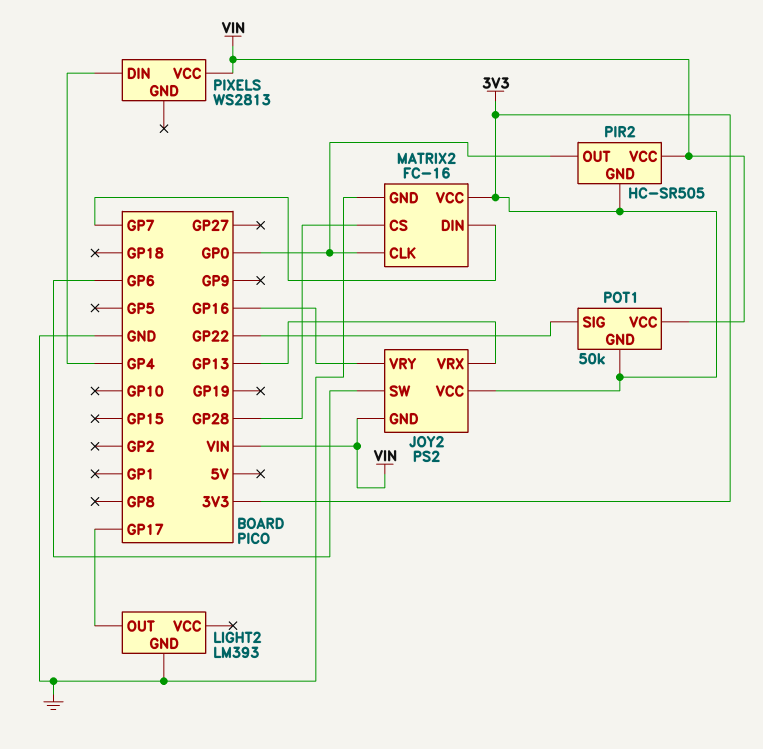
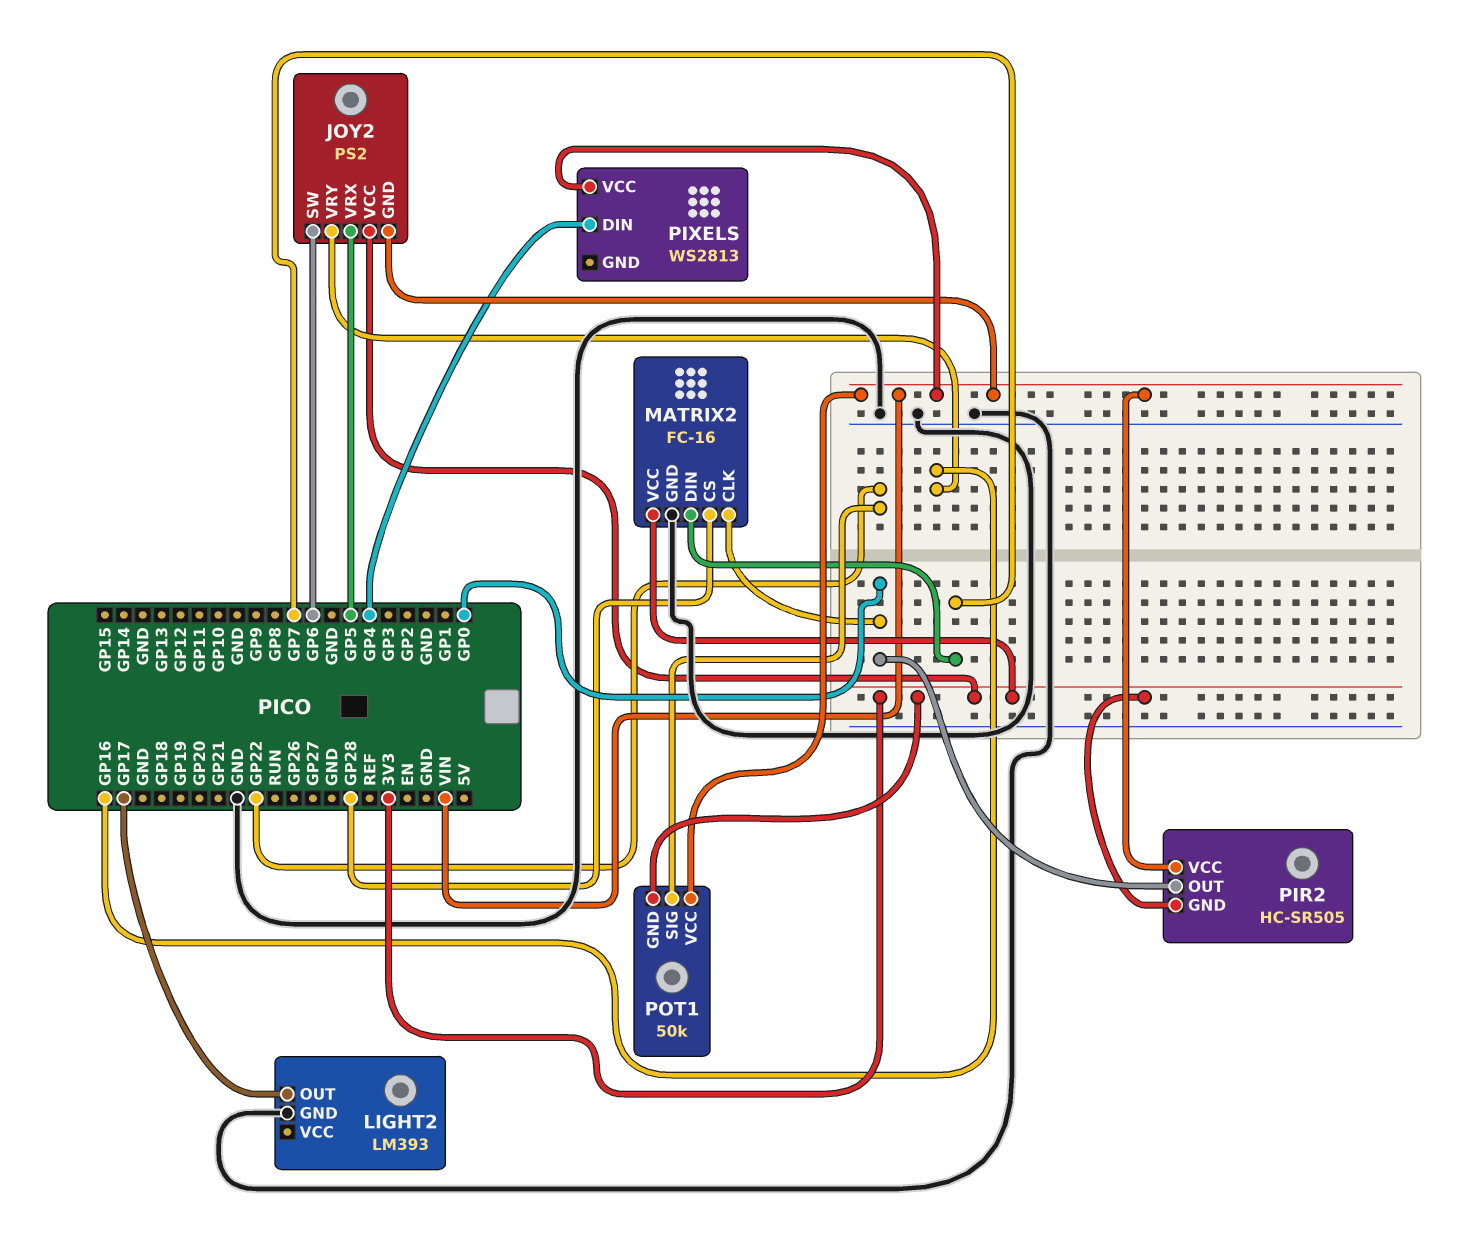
JOY2 pin VRX: GP13 -> GP5

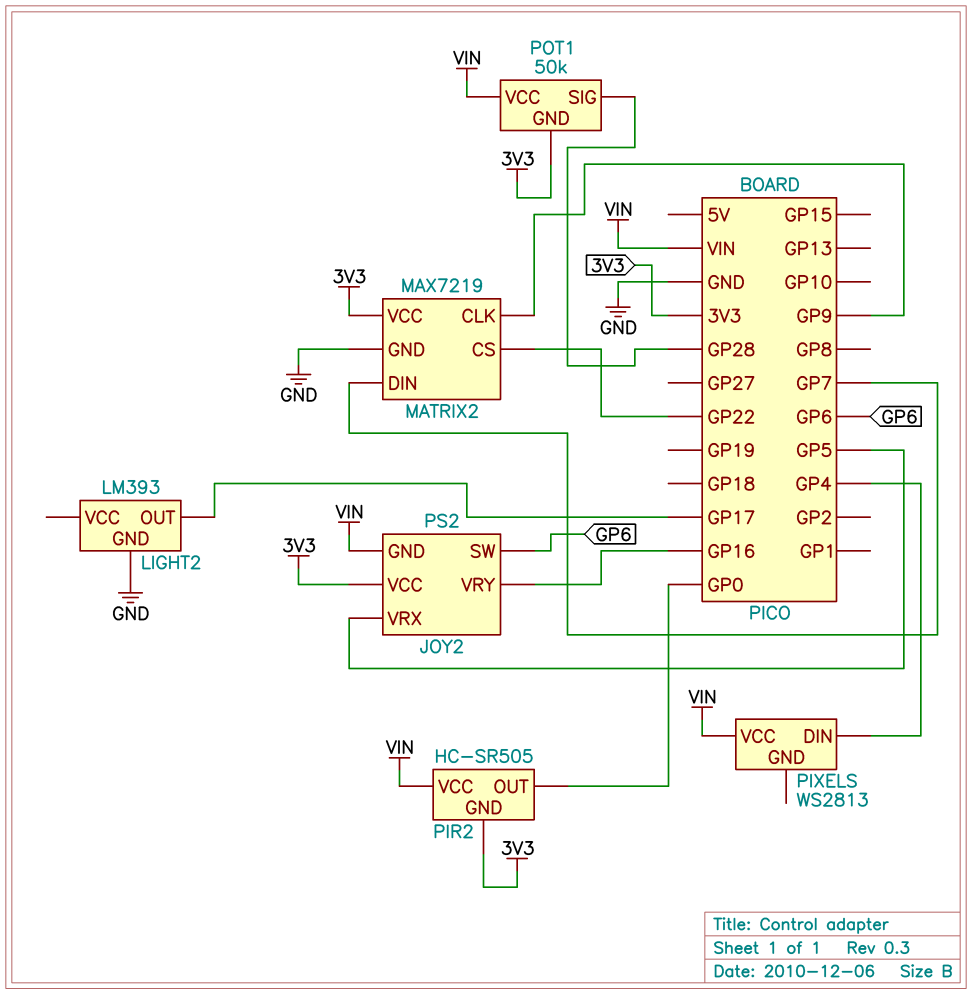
MATRIX2: FC-16 -> MAX7219
MATRIX2 pin CLK: GP0 -> GP9
MATRIX2 pin CS: GP28 -> GP22
POT1 pin SIG: GP22 -> GP28

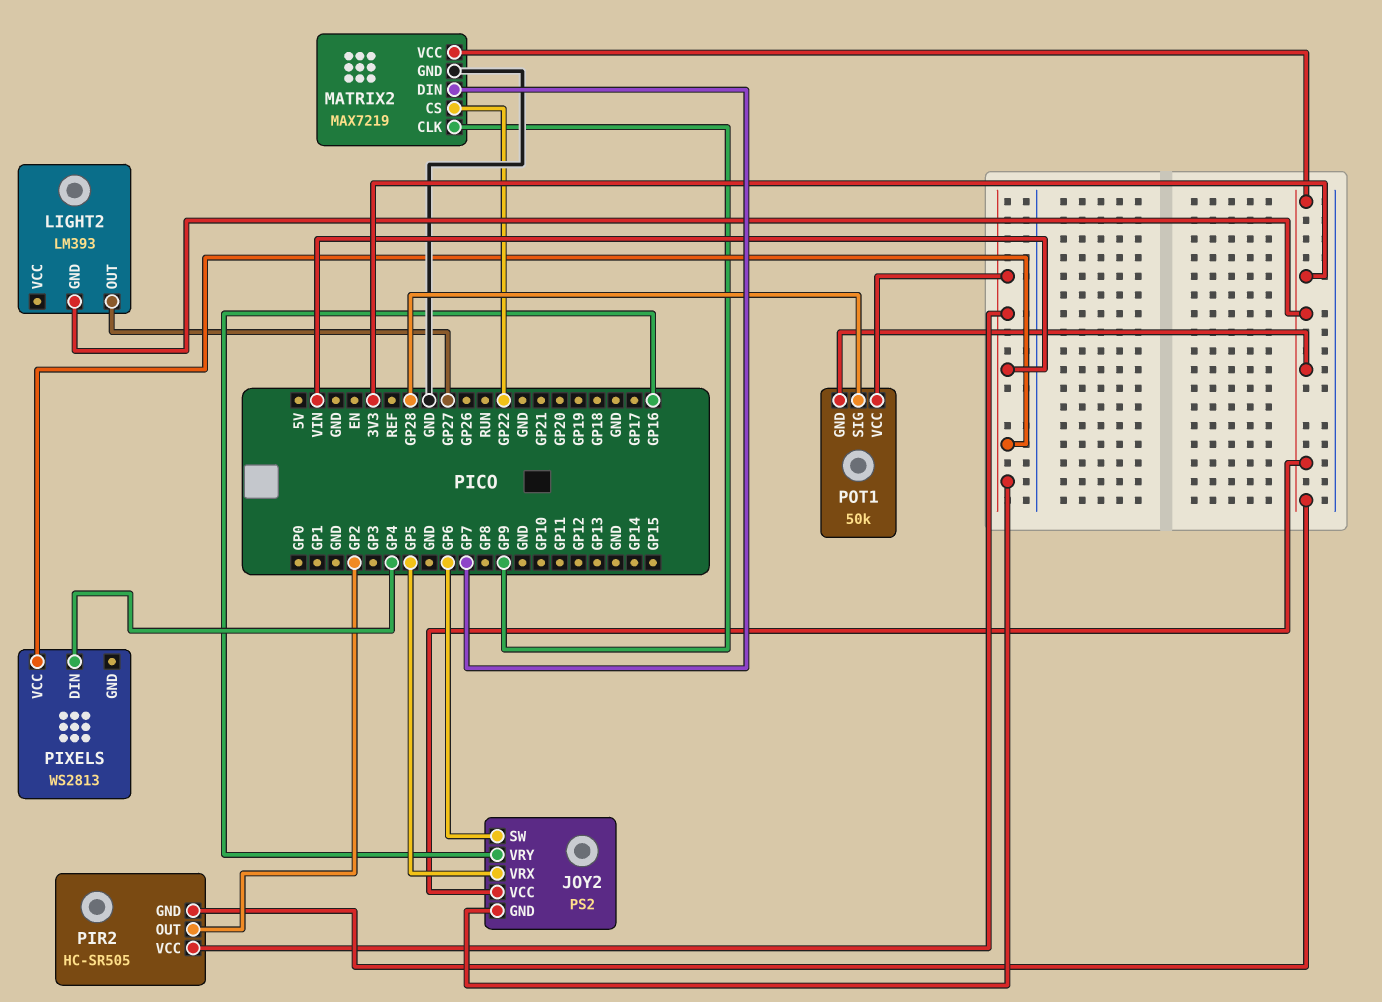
LIGHT2 pin GND: GND -> 3V3
LIGHT2 pin OUT: GP17 -> GP27
PIR2 pin OUT: GP0 -> GP2

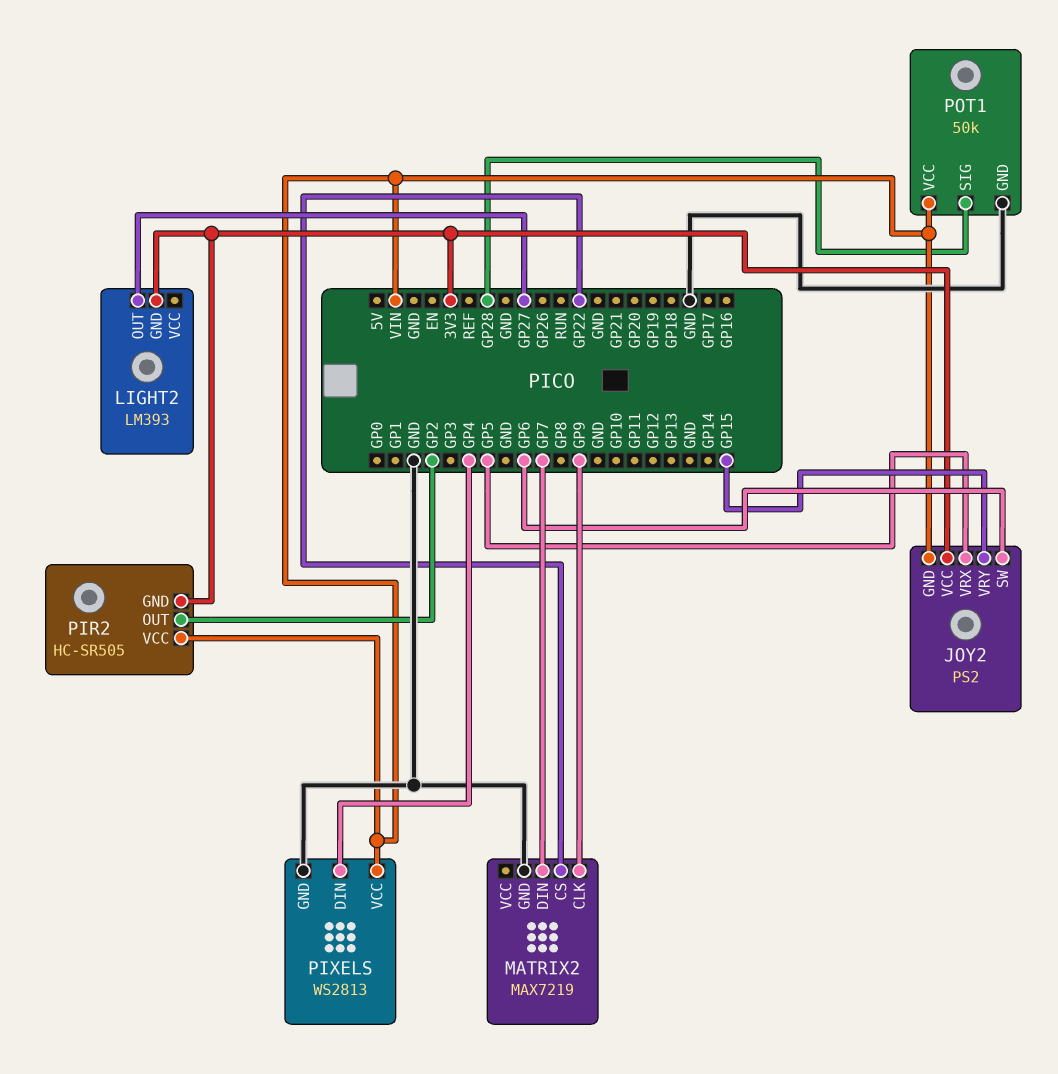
JOY2 pin VRY: GP16 -> GP15
MATRIX2 pin VCC: 3V3 -> none
PIXELS pin GND: none -> GND
POT1 pin GND: 3V3 -> GND

